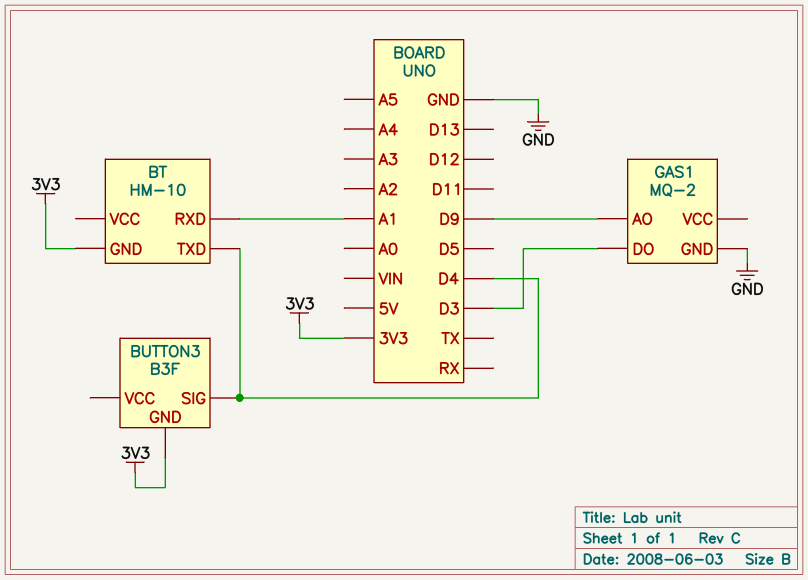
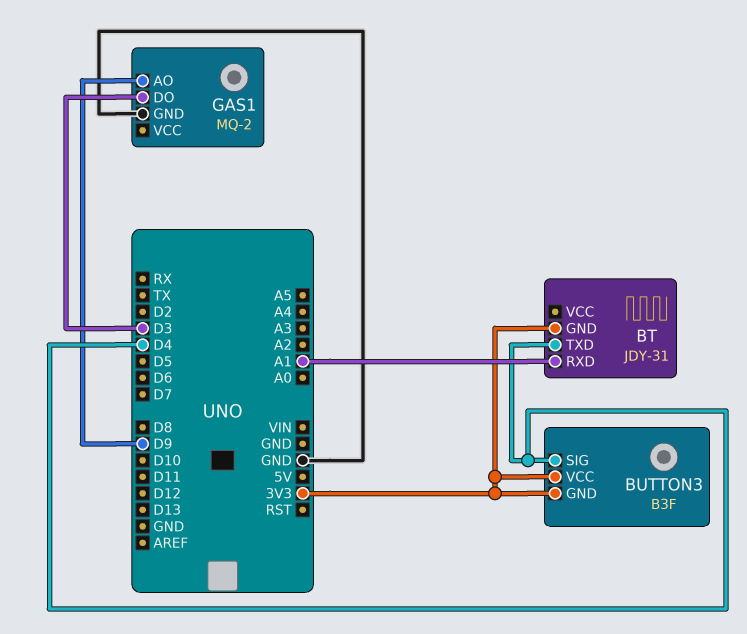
BT: HM-10 -> JDY-31
BUTTON3 pin VCC: none -> 3V3

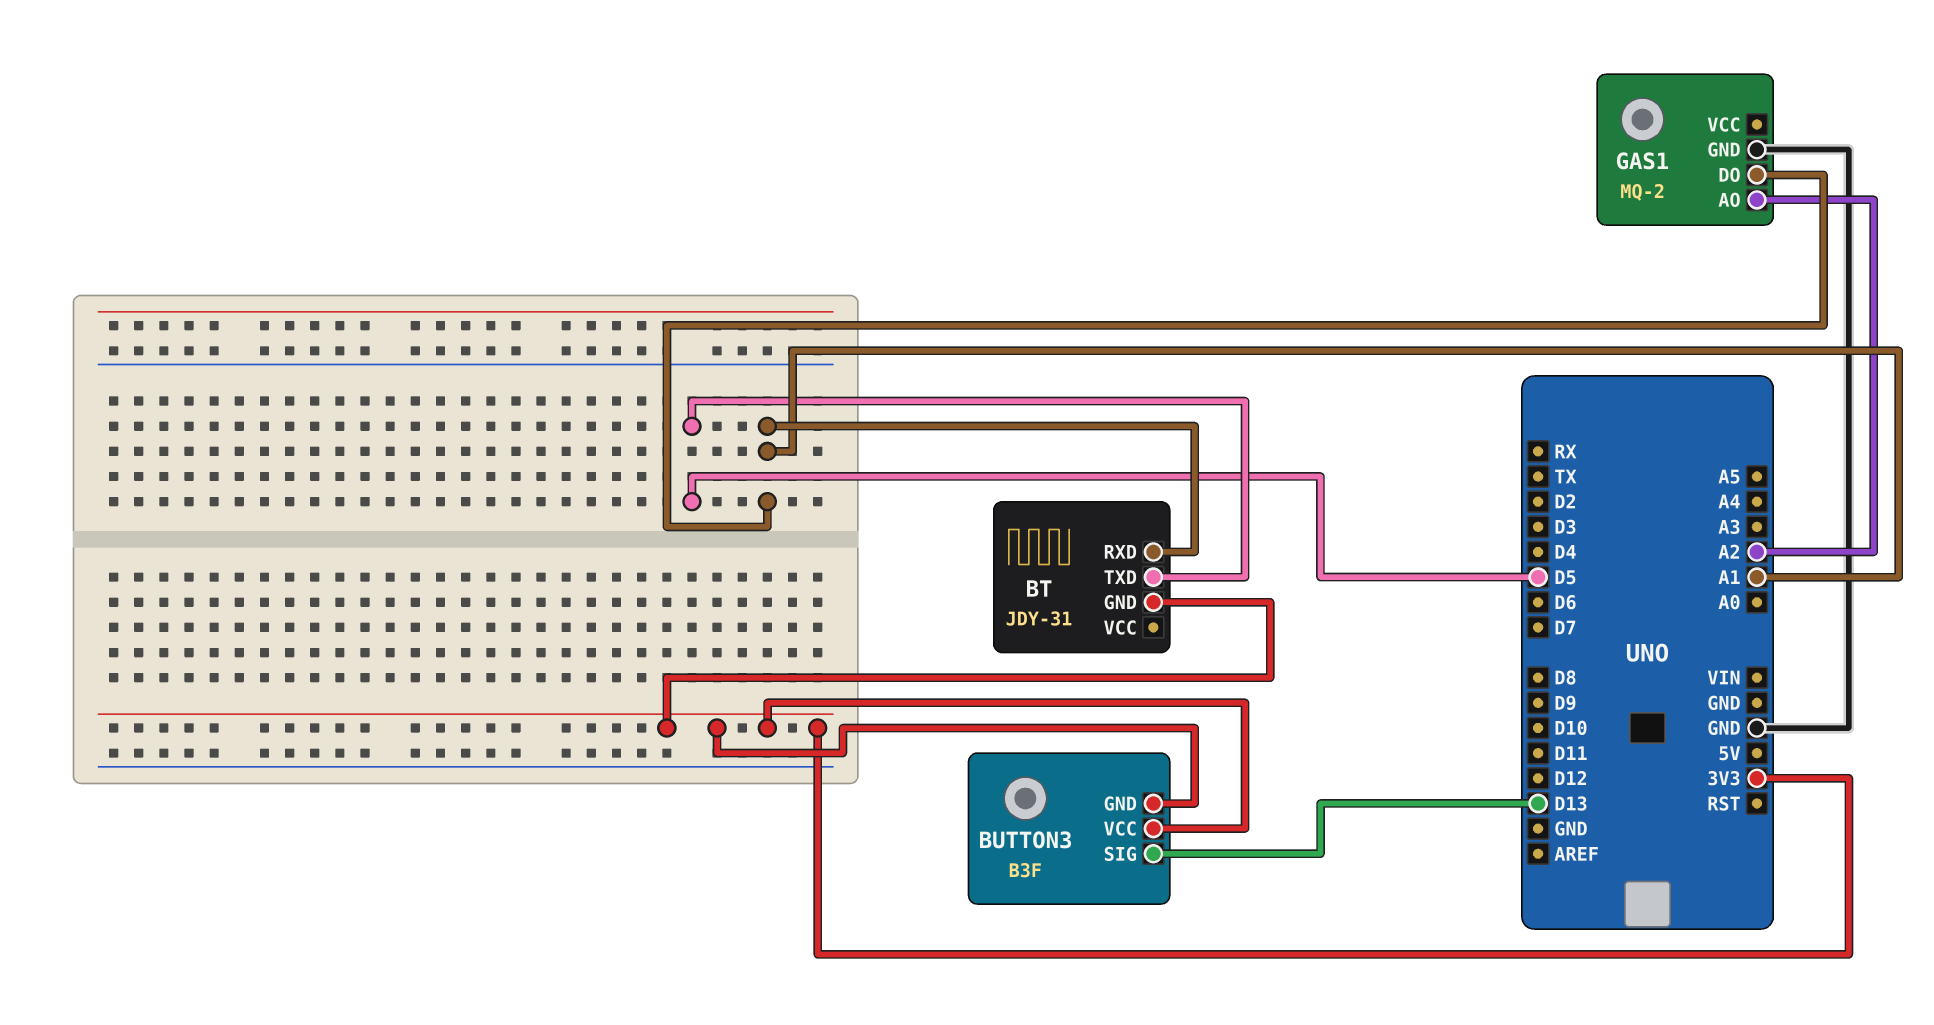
BT pin TXD: D4 -> D5
BUTTON3 pin SIG: D4 -> D13
GAS1 pin AO: D9 -> A2
GAS1 pin DO: D3 -> A1

